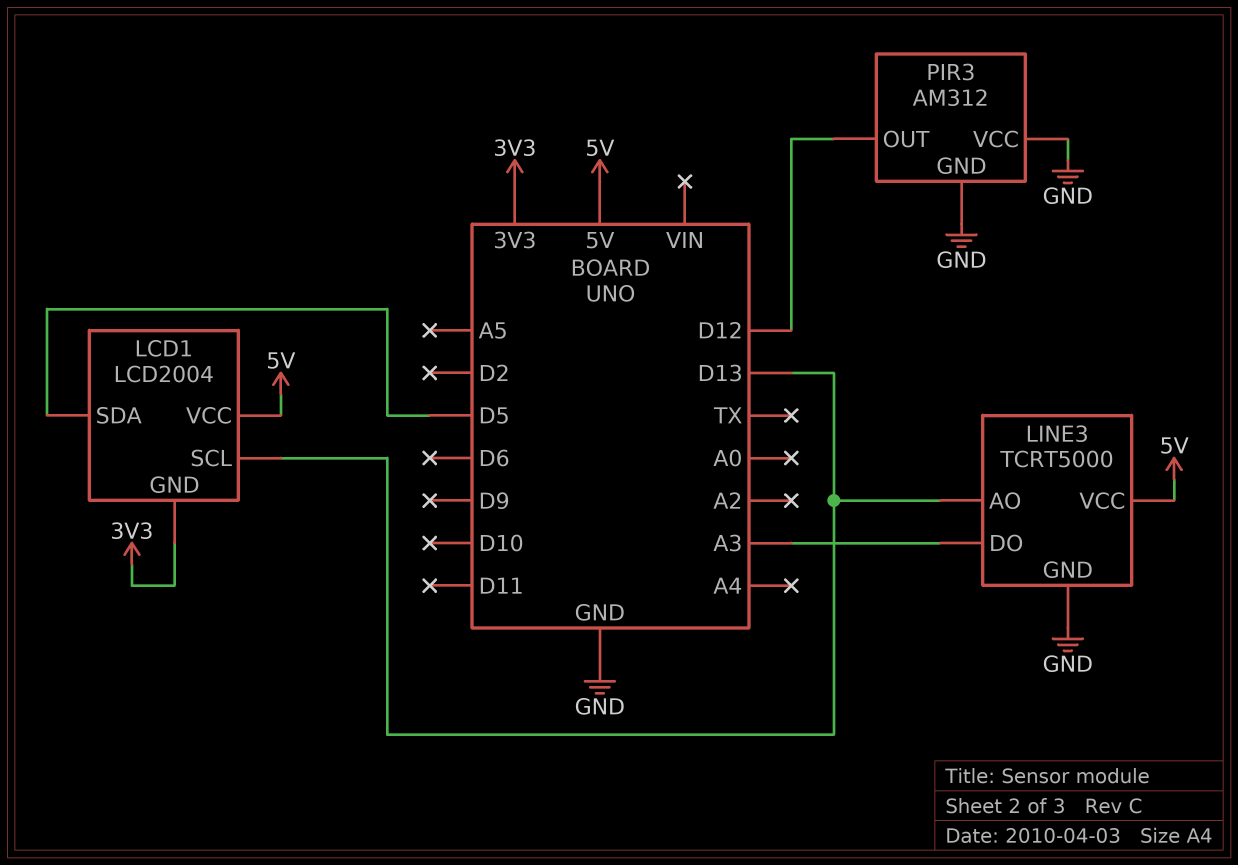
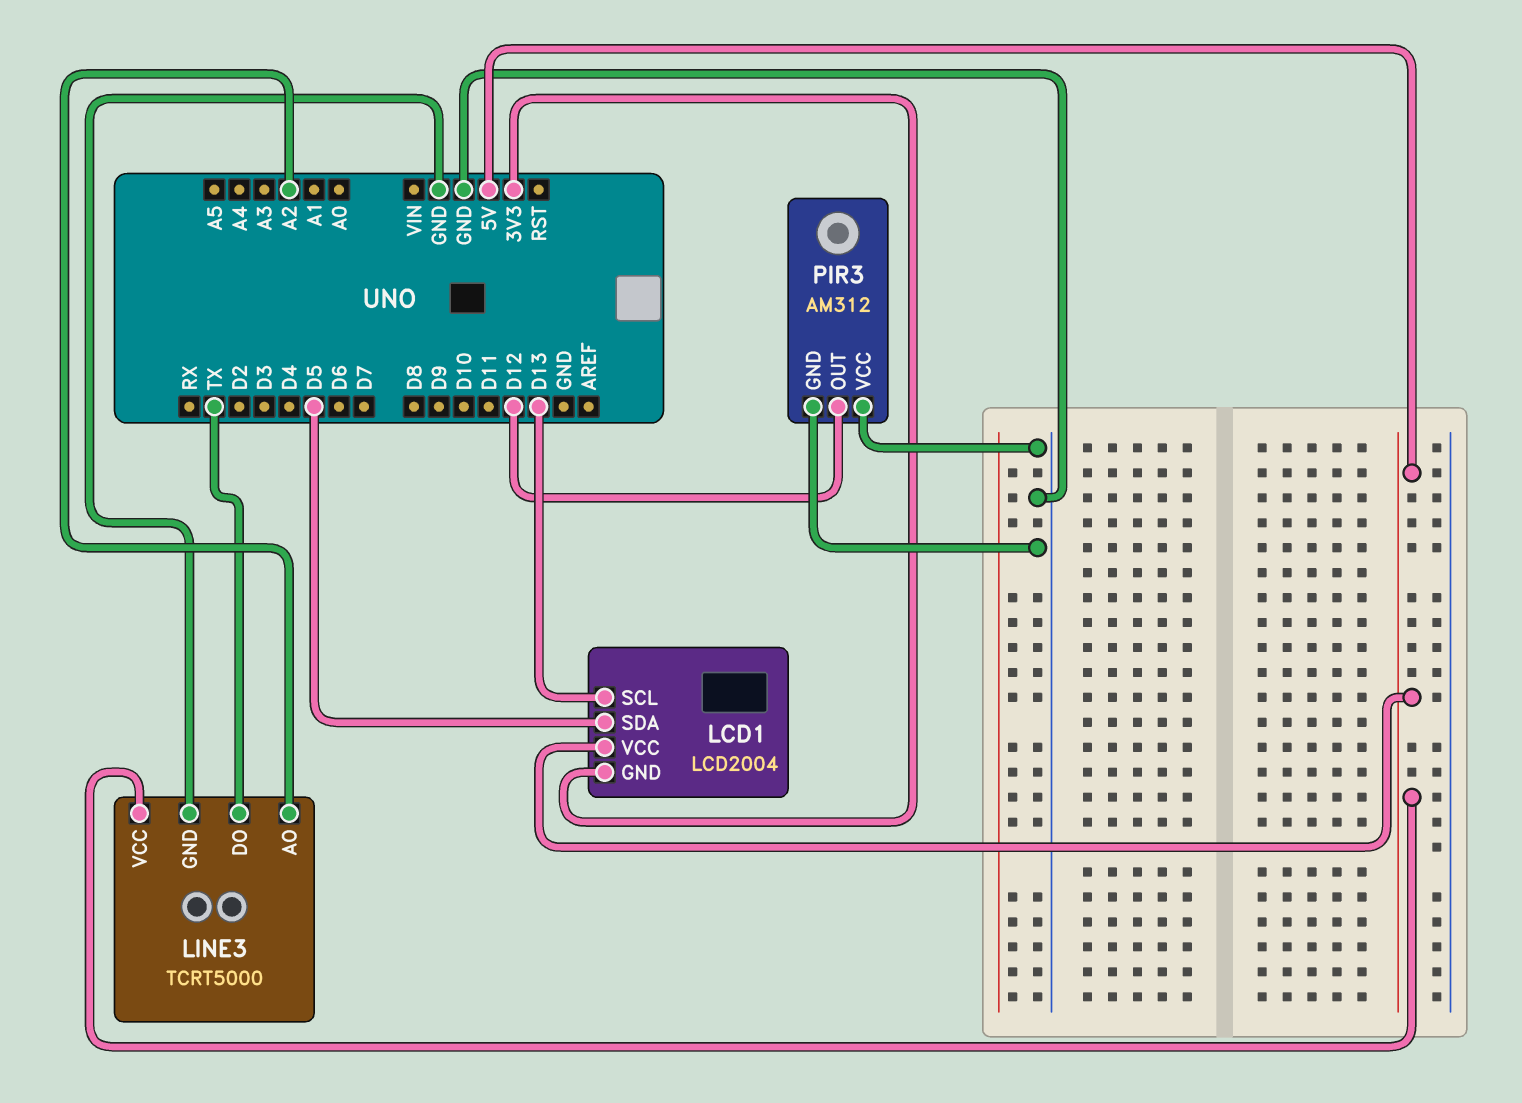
LINE3 pin AO: D13 -> A2
LINE3 pin DO: A3 -> TX

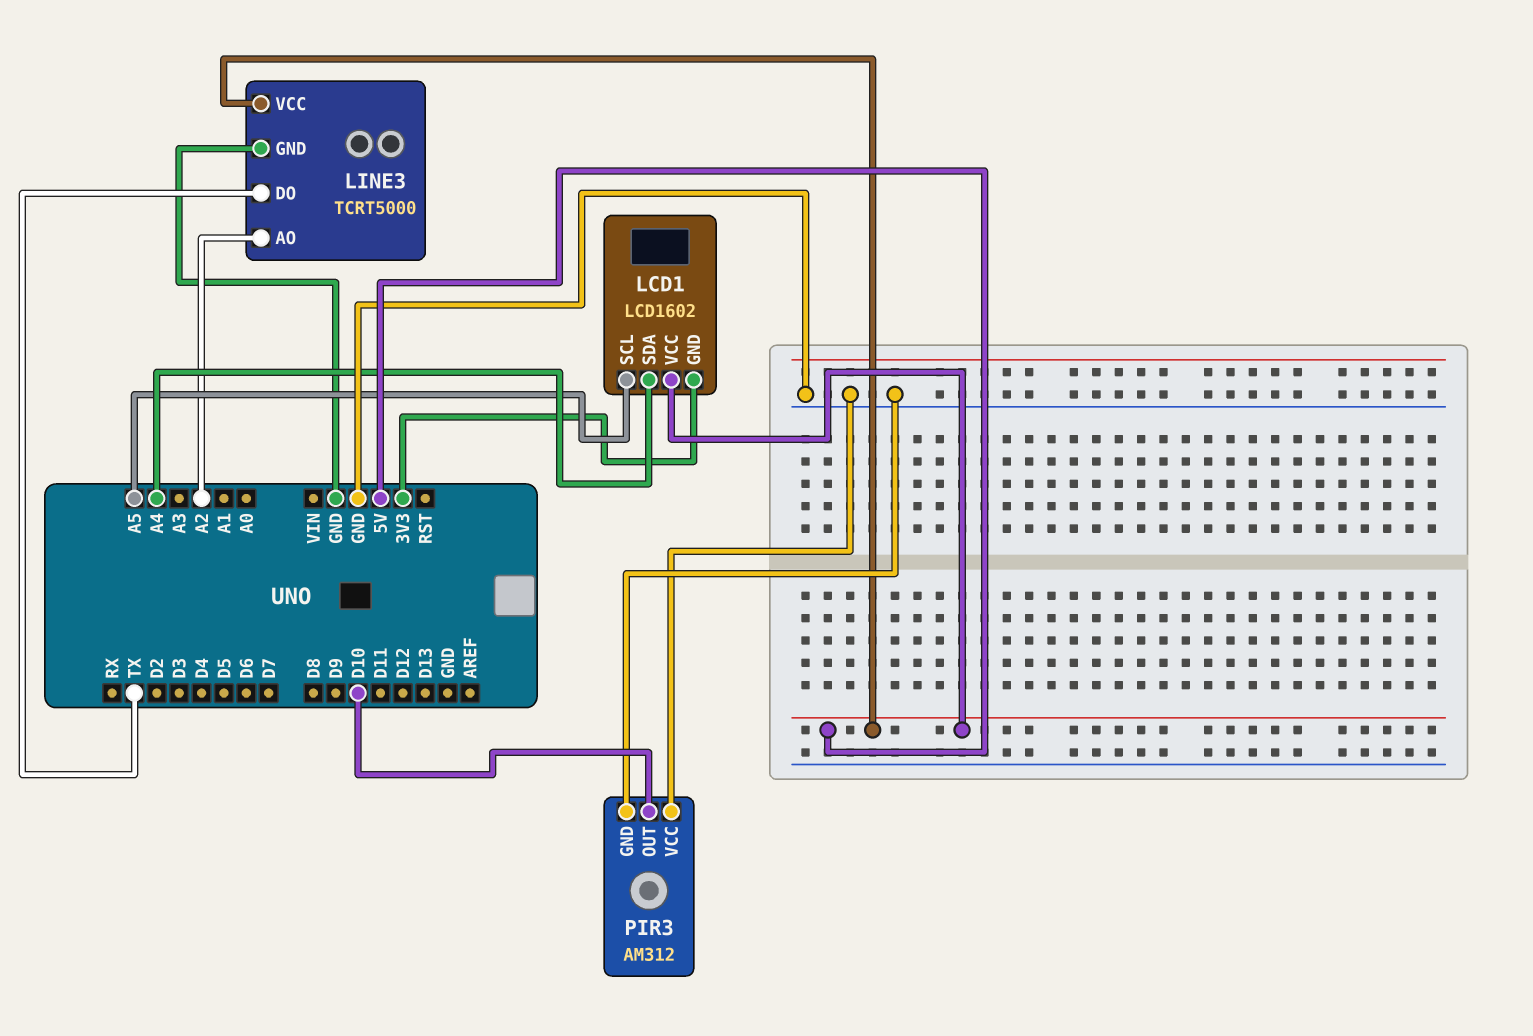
LCD1: LCD2004 -> LCD1602
LCD1 pin SCL: D13 -> A5
LCD1 pin SDA: D5 -> A4
PIR3 pin OUT: D12 -> D10

